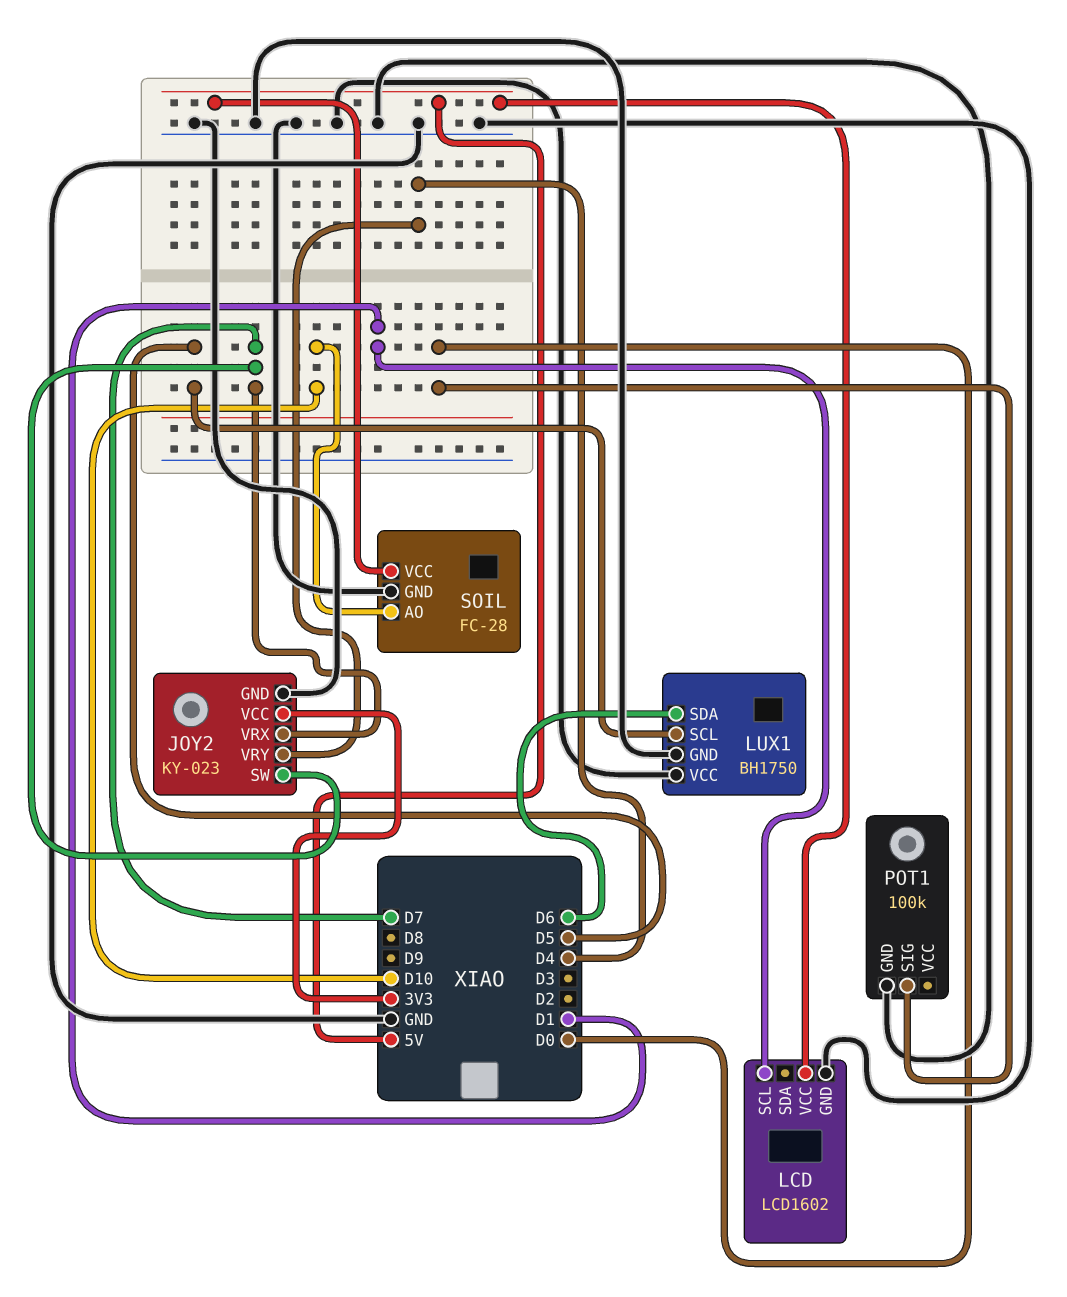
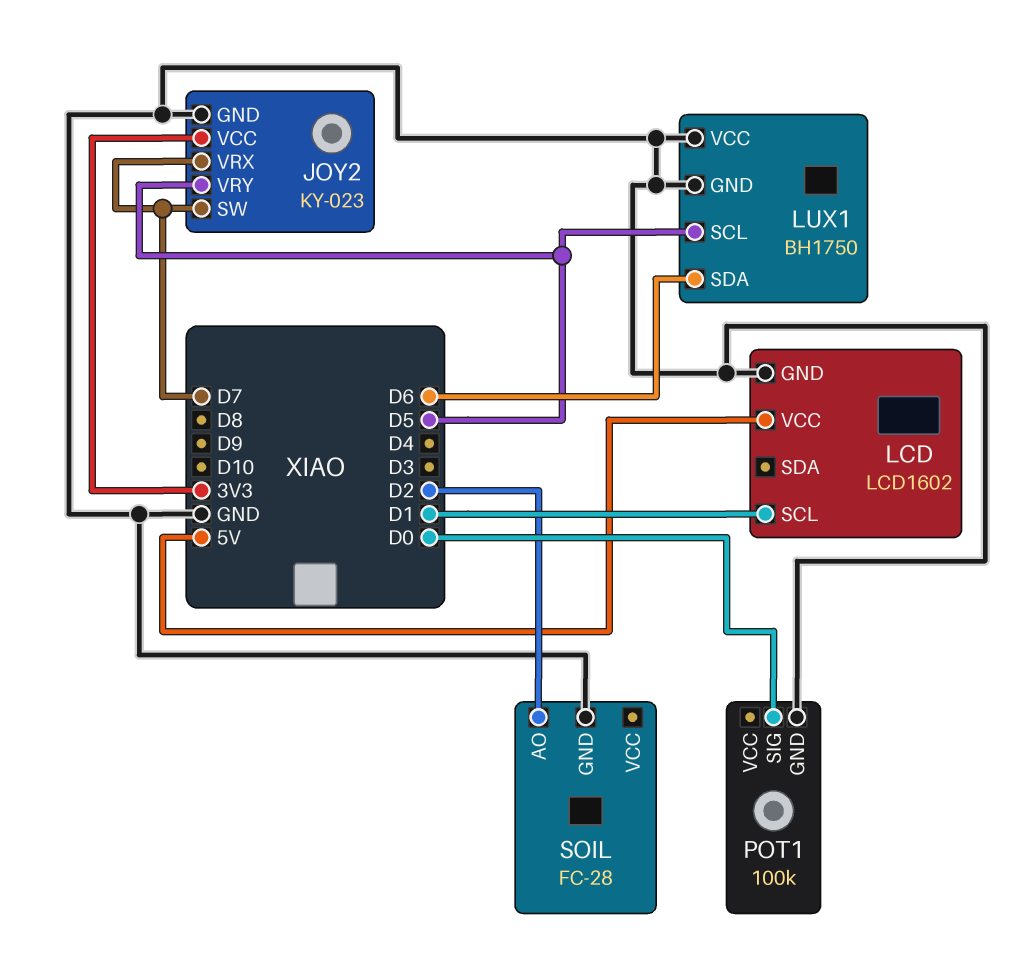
JOY2 pin VRY: D4 -> D5
SOIL pin AO: D10 -> D2
SOIL pin VCC: 5V -> none

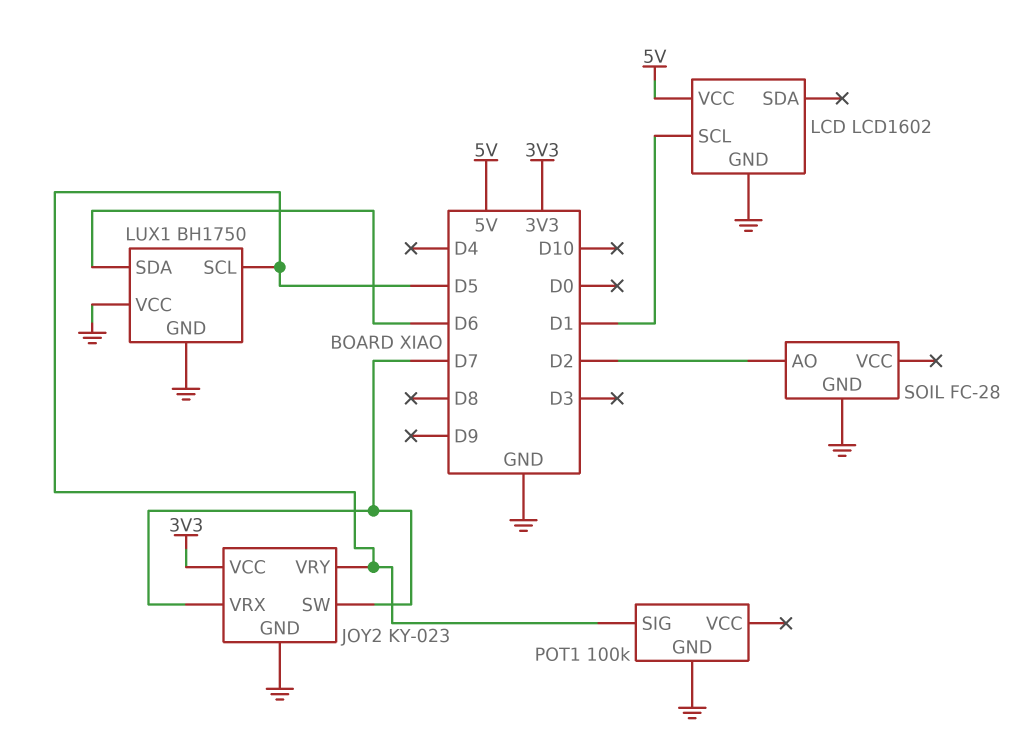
POT1 pin SIG: D0 -> D5

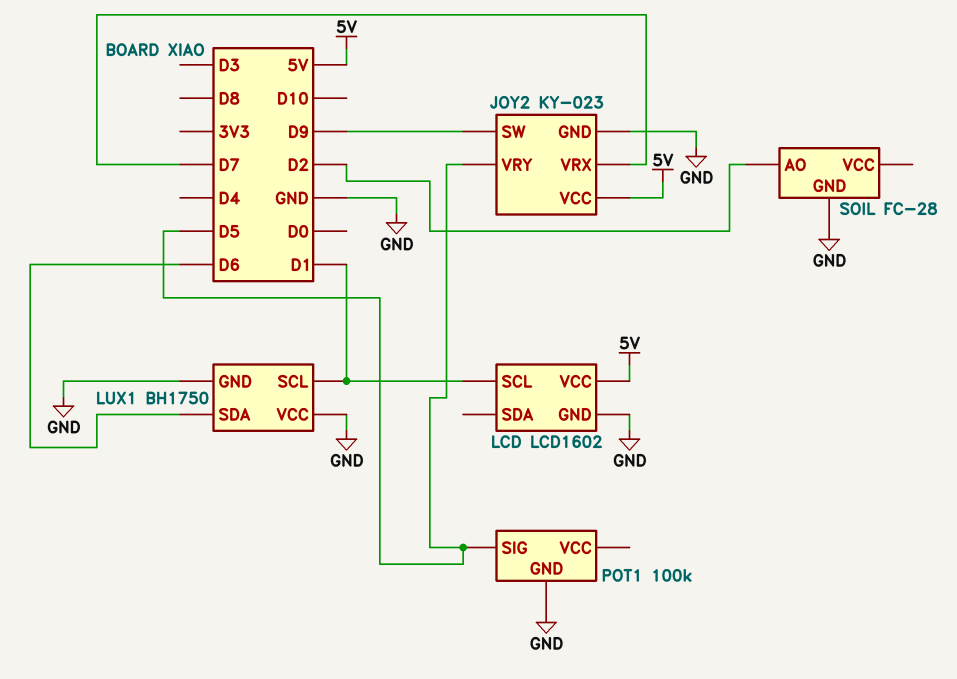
JOY2 pin SW: D7 -> D9
JOY2 pin VCC: 3V3 -> 5V
LUX1 pin SCL: D5 -> D1

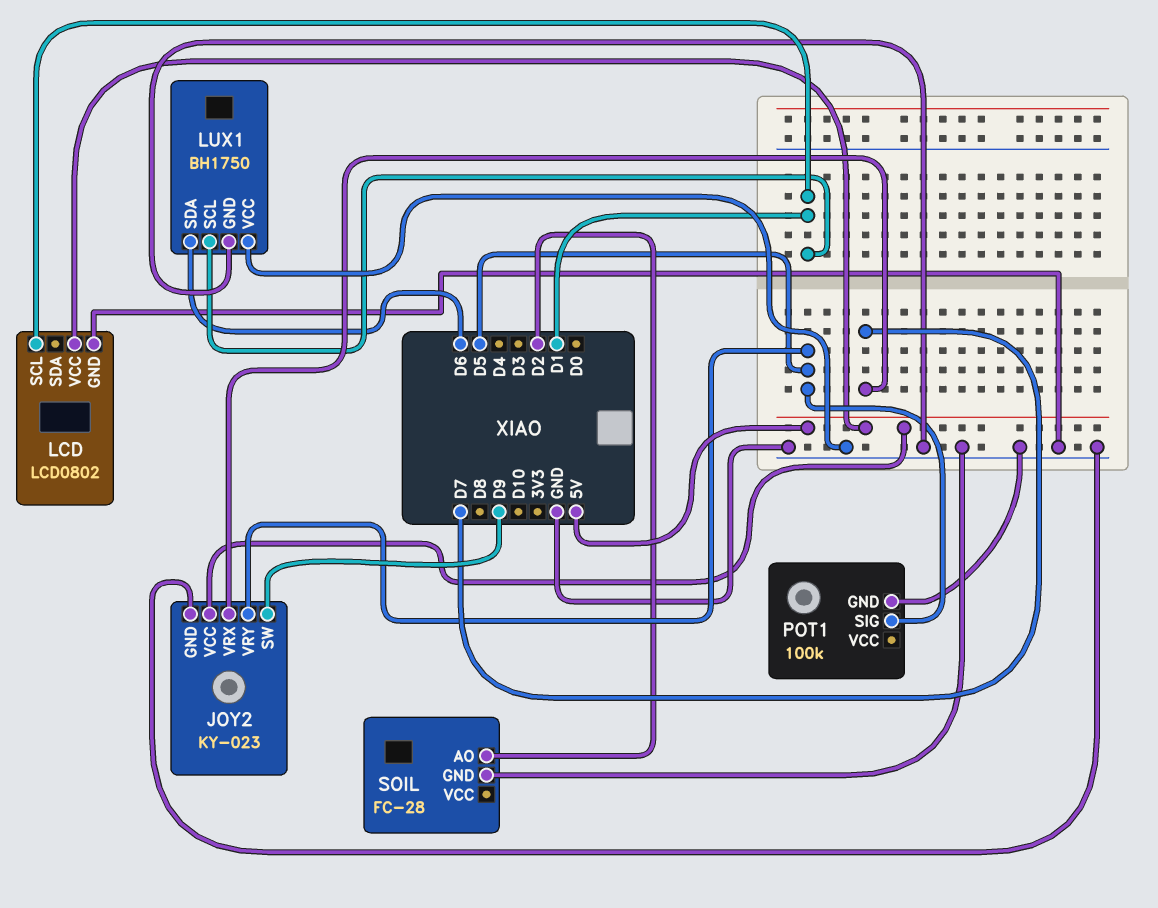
LCD: LCD1602 -> LCD0802

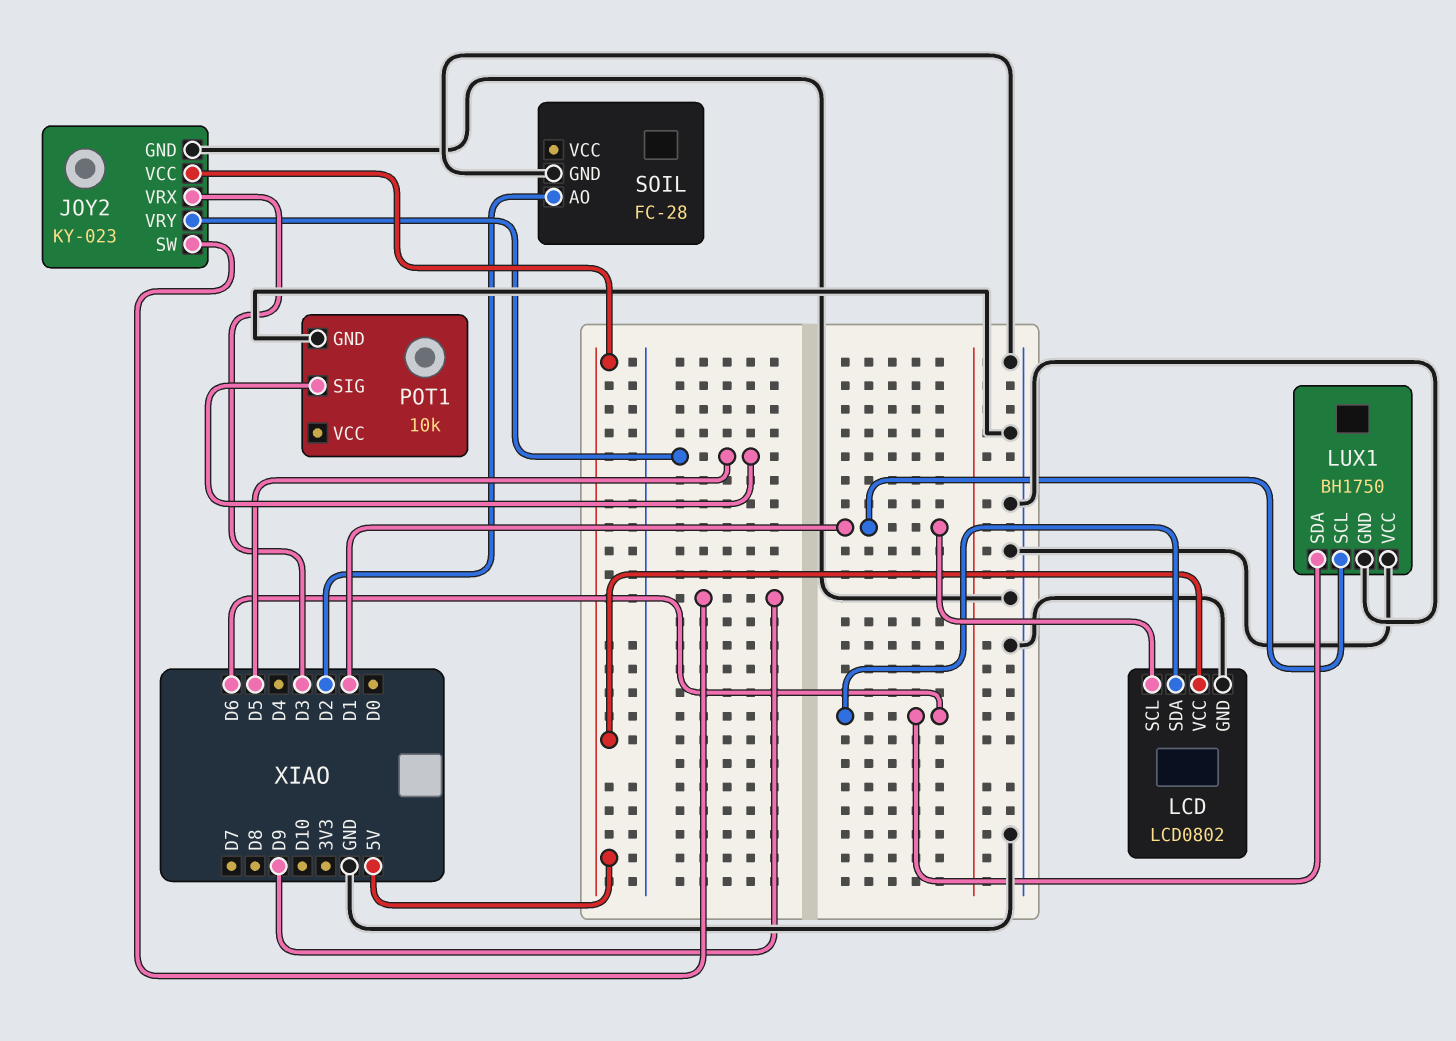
JOY2 pin VRX: D7 -> D3
LCD pin SDA: none -> D6
POT1: 100k -> 10k

